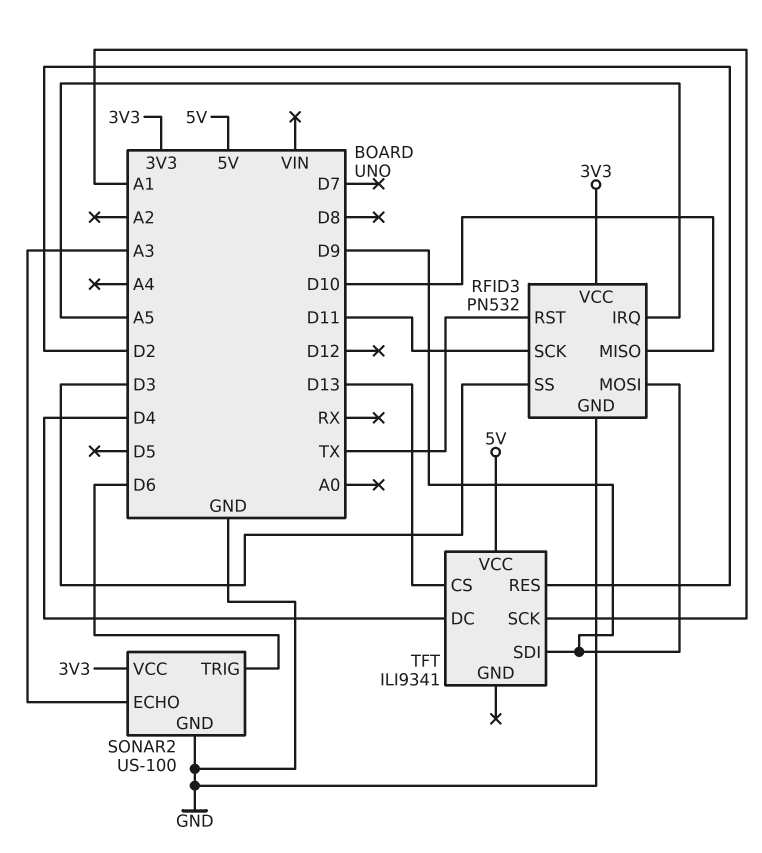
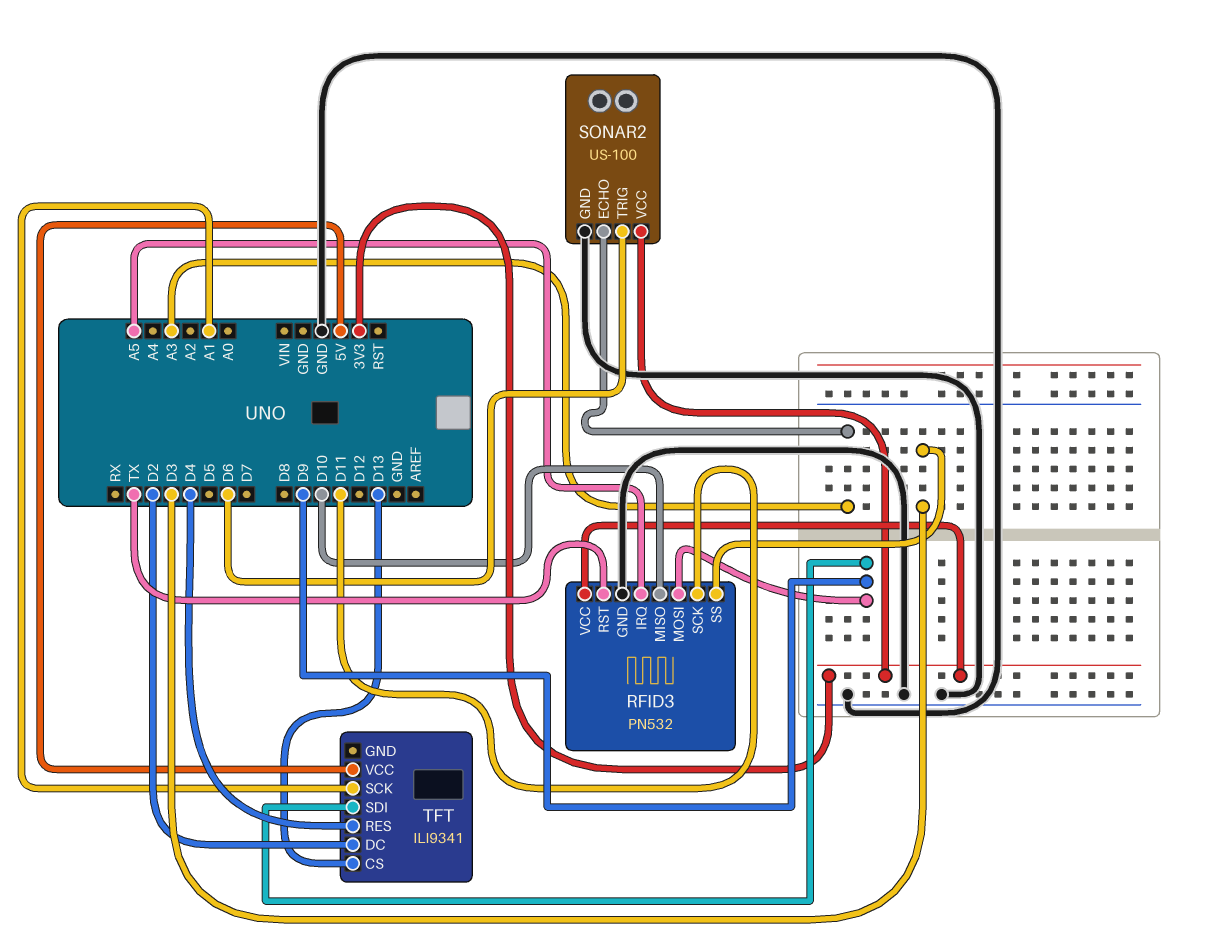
TFT pin DC: D4 -> D2
TFT pin RES: D2 -> D4

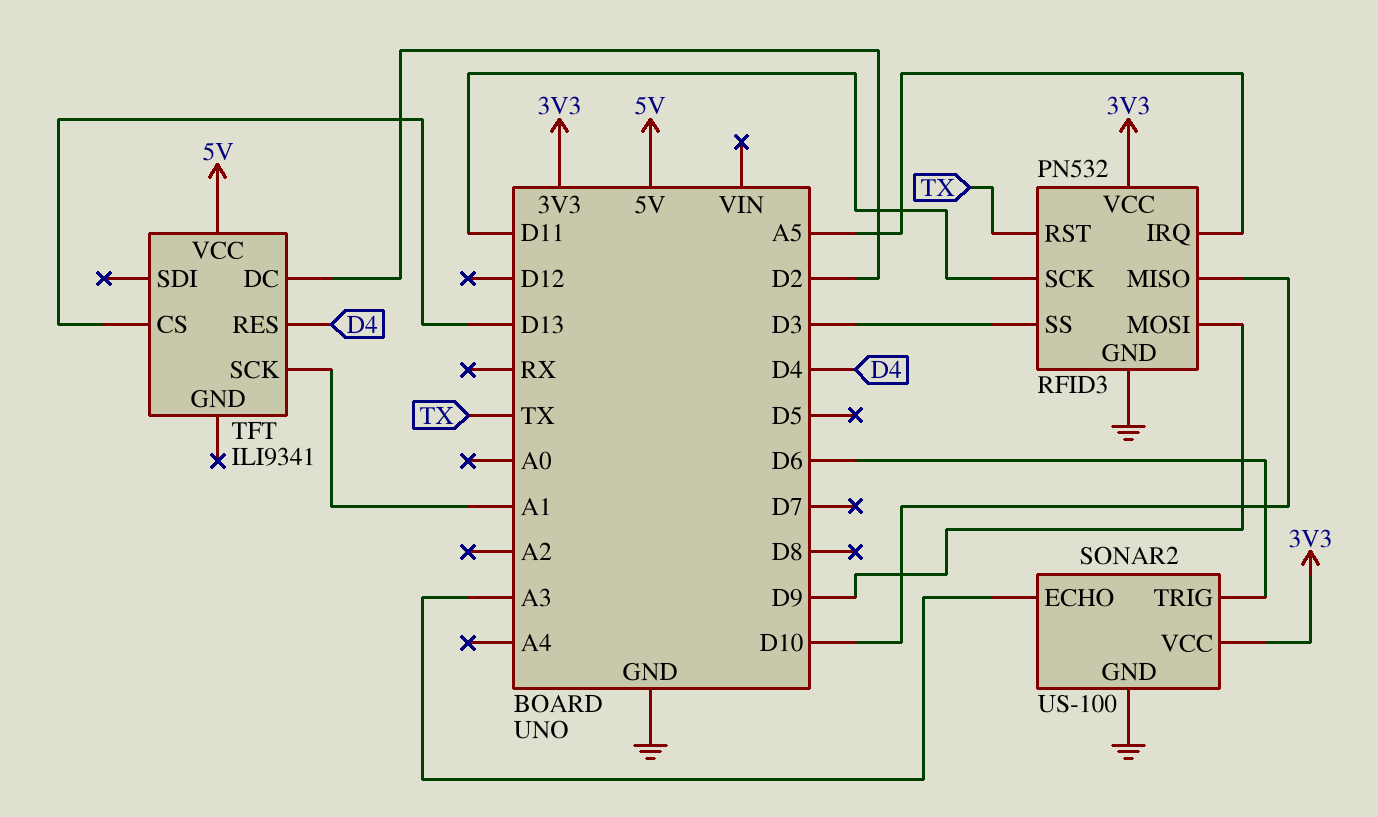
TFT pin SDI: D9 -> none

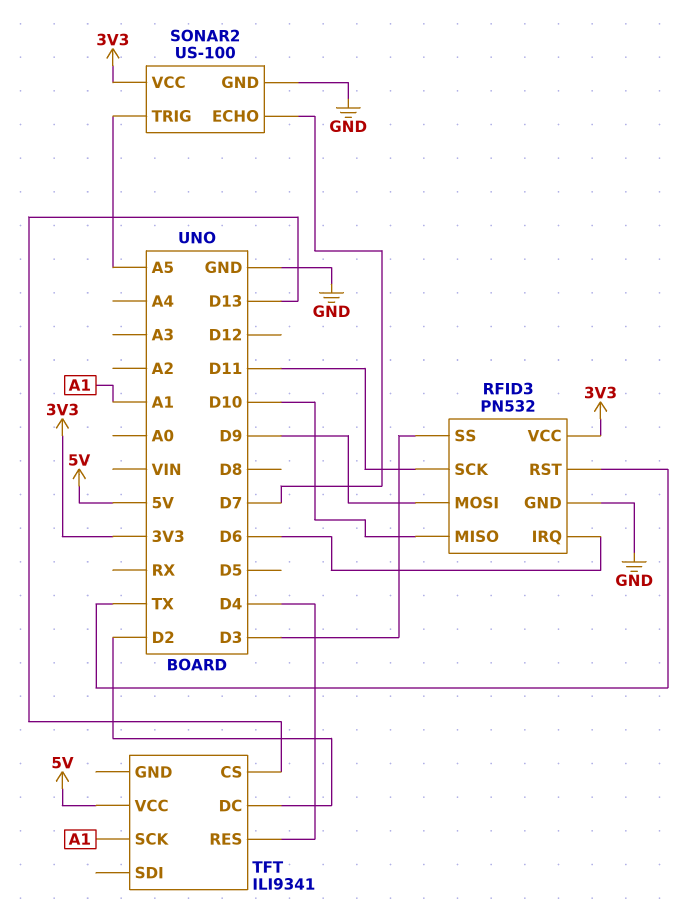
RFID3 pin IRQ: A5 -> D6
SONAR2 pin ECHO: A3 -> D7
SONAR2 pin TRIG: D6 -> A5

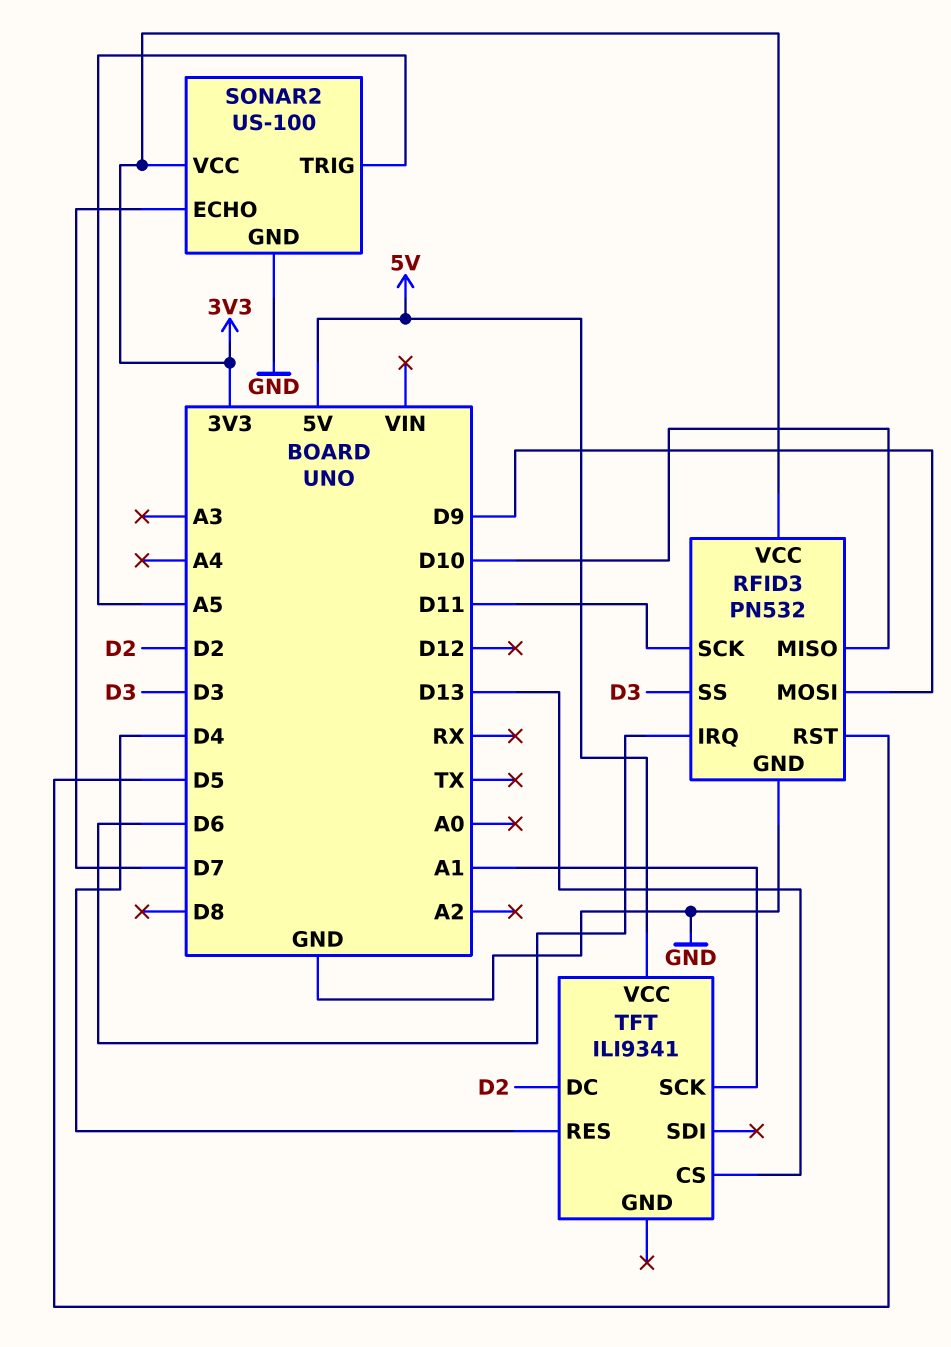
RFID3 pin RST: TX -> D5

